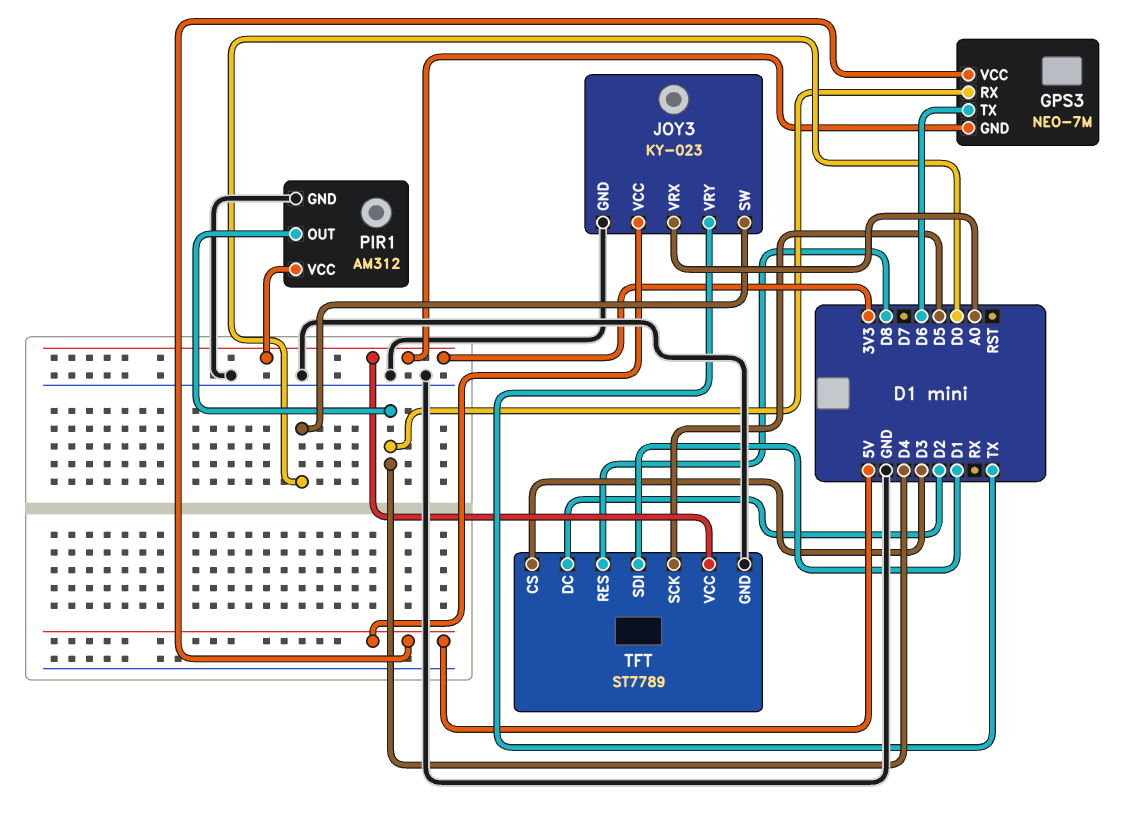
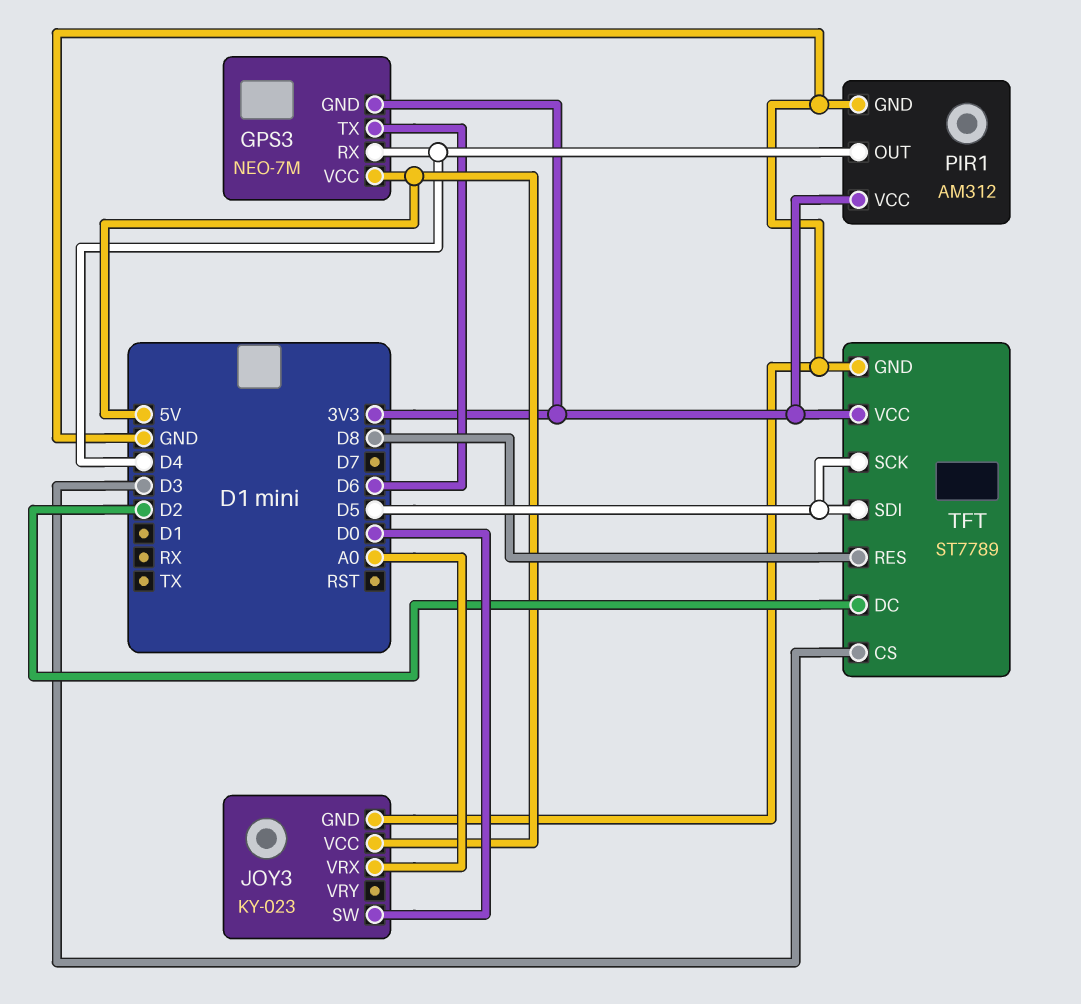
JOY3 pin VRY: TX -> none
TFT pin SDI: D1 -> D5

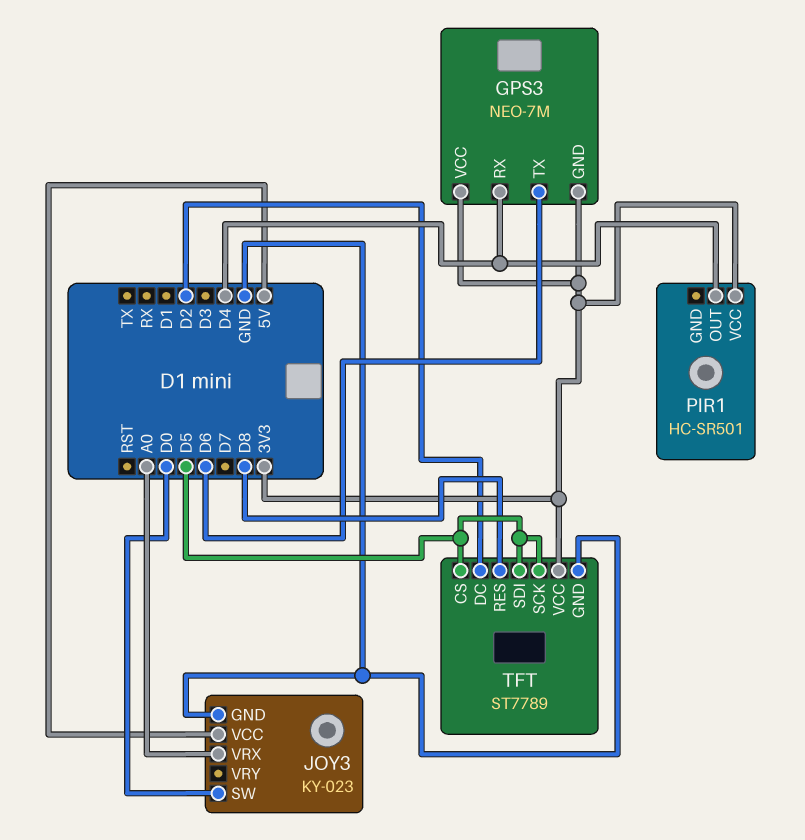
GPS3 pin VCC: 5V -> 3V3
PIR1: AM312 -> HC-SR501
PIR1 pin GND: GND -> none
TFT pin CS: D3 -> D5

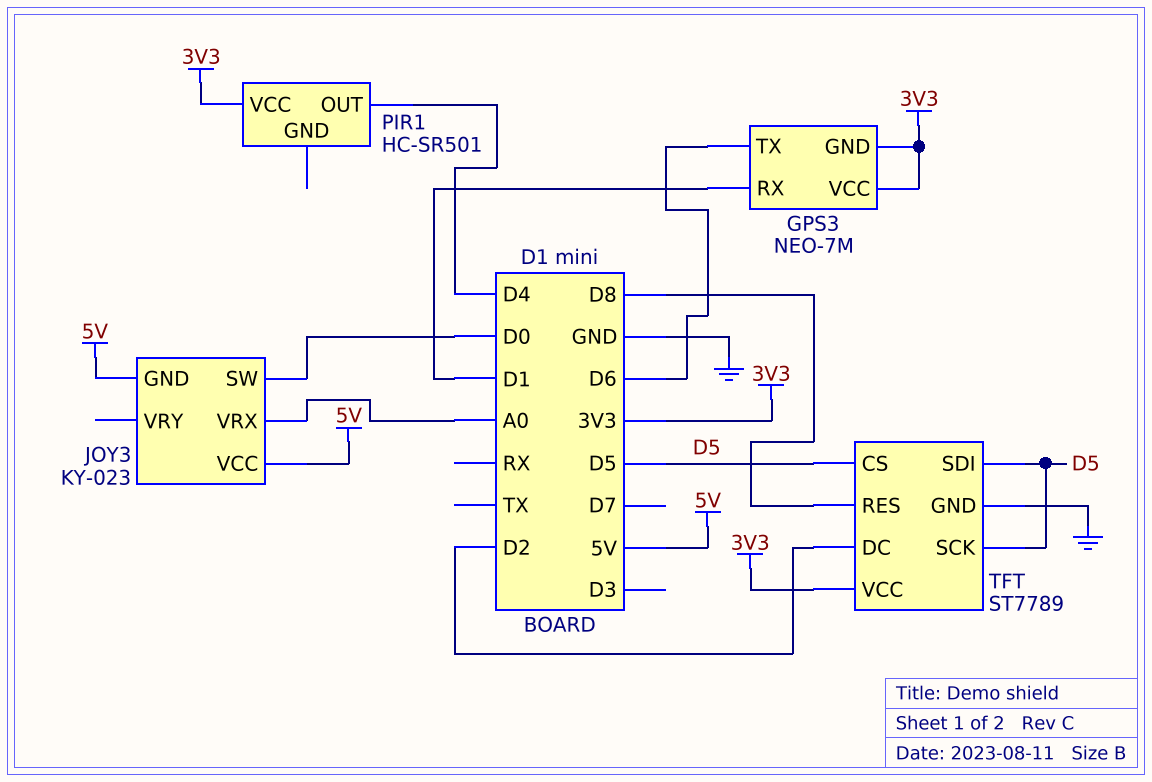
GPS3 pin RX: D4 -> D1
JOY3 pin GND: GND -> 5V

